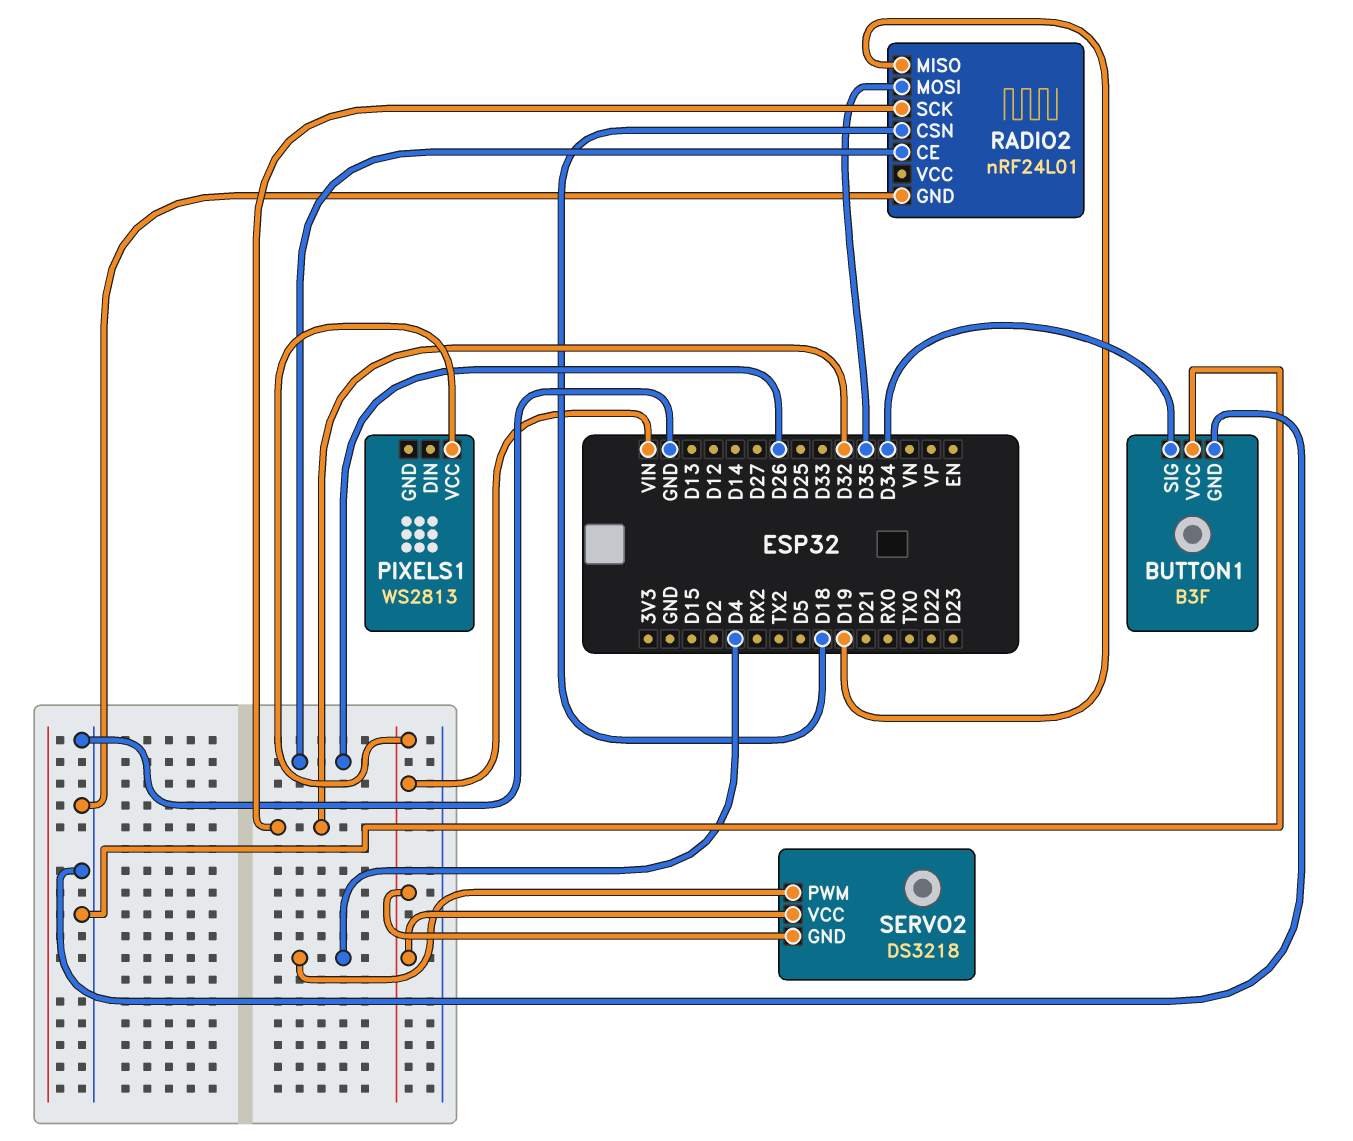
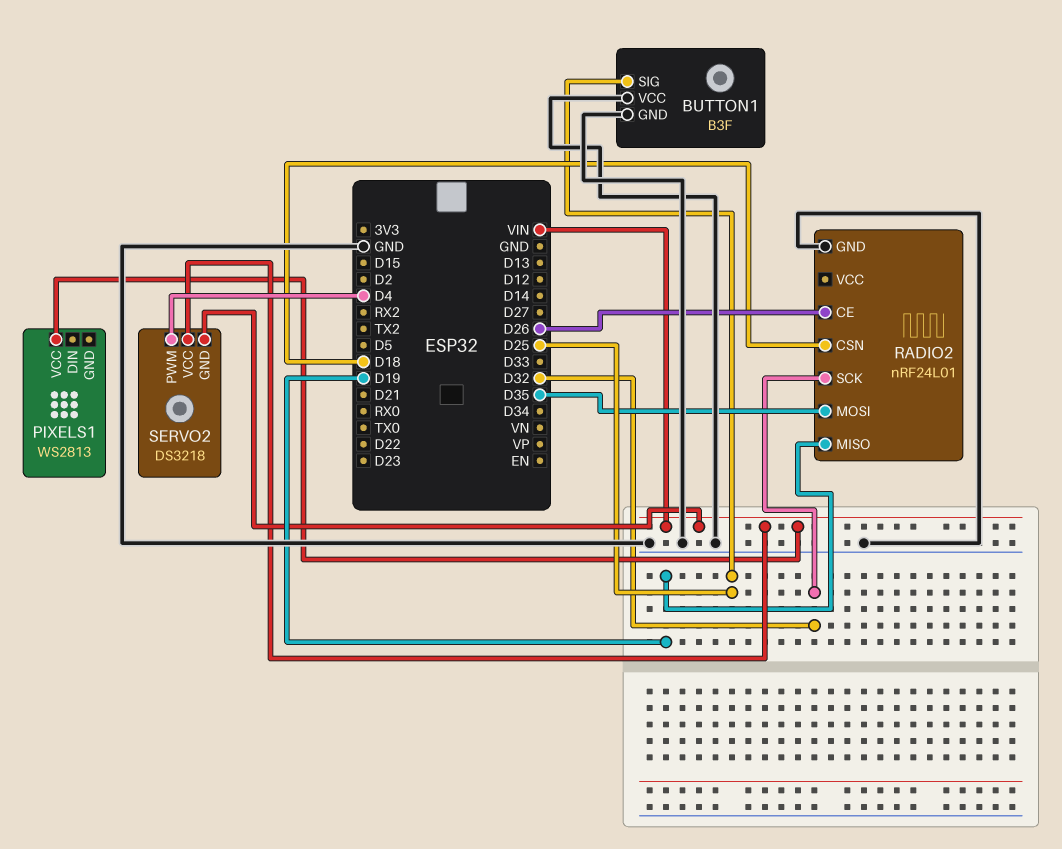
BUTTON1 pin SIG: D34 -> D25

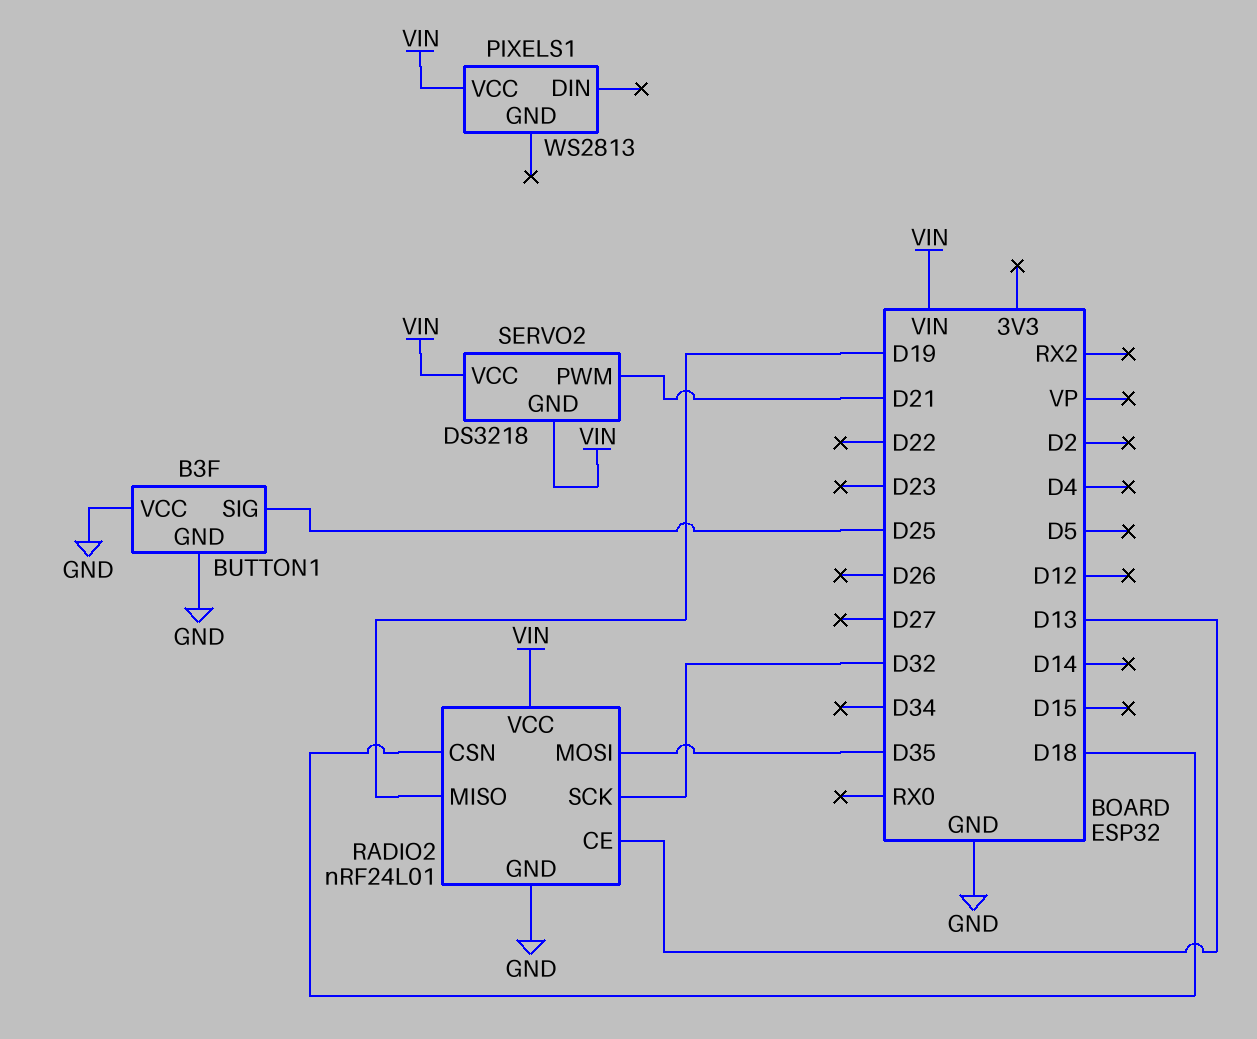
RADIO2 pin CE: D26 -> D13
RADIO2 pin VCC: none -> VIN
SERVO2 pin PWM: D4 -> D21

